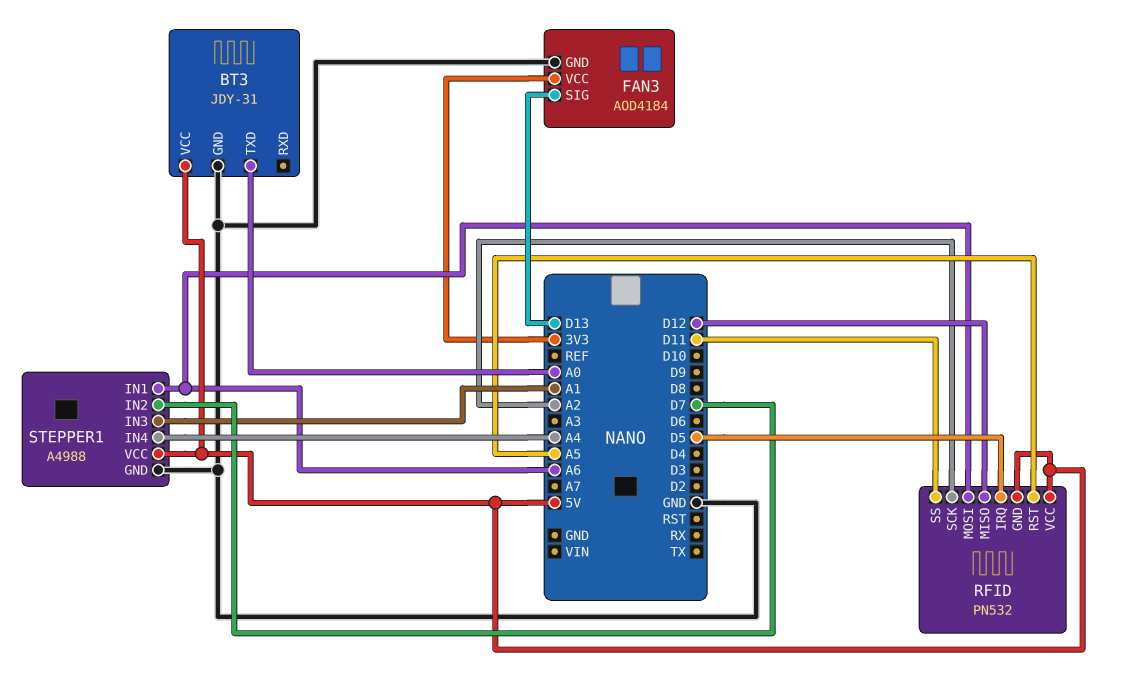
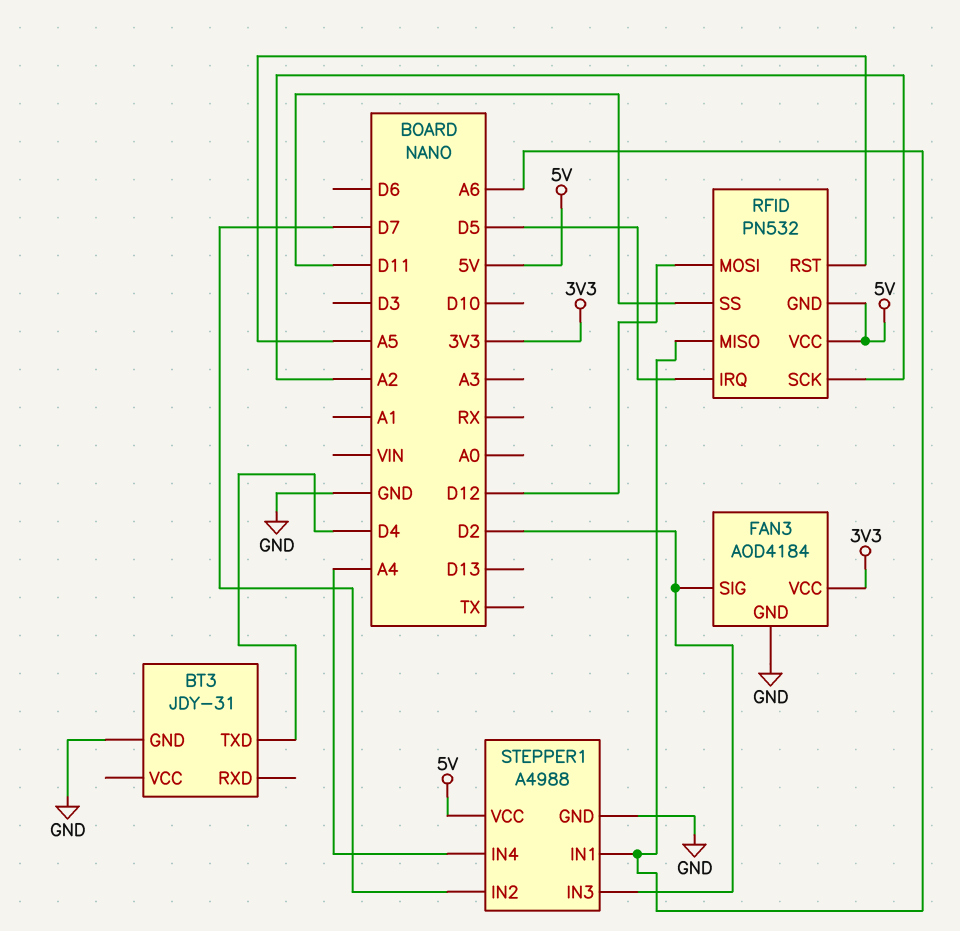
BT3 pin TXD: A0 -> D4
BT3 pin VCC: 5V -> none
FAN3 pin SIG: D13 -> D2
RFID pin MISO: D12 -> A6
RFID pin MOSI: A6 -> D12
STEPPER1 pin IN3: A1 -> D2

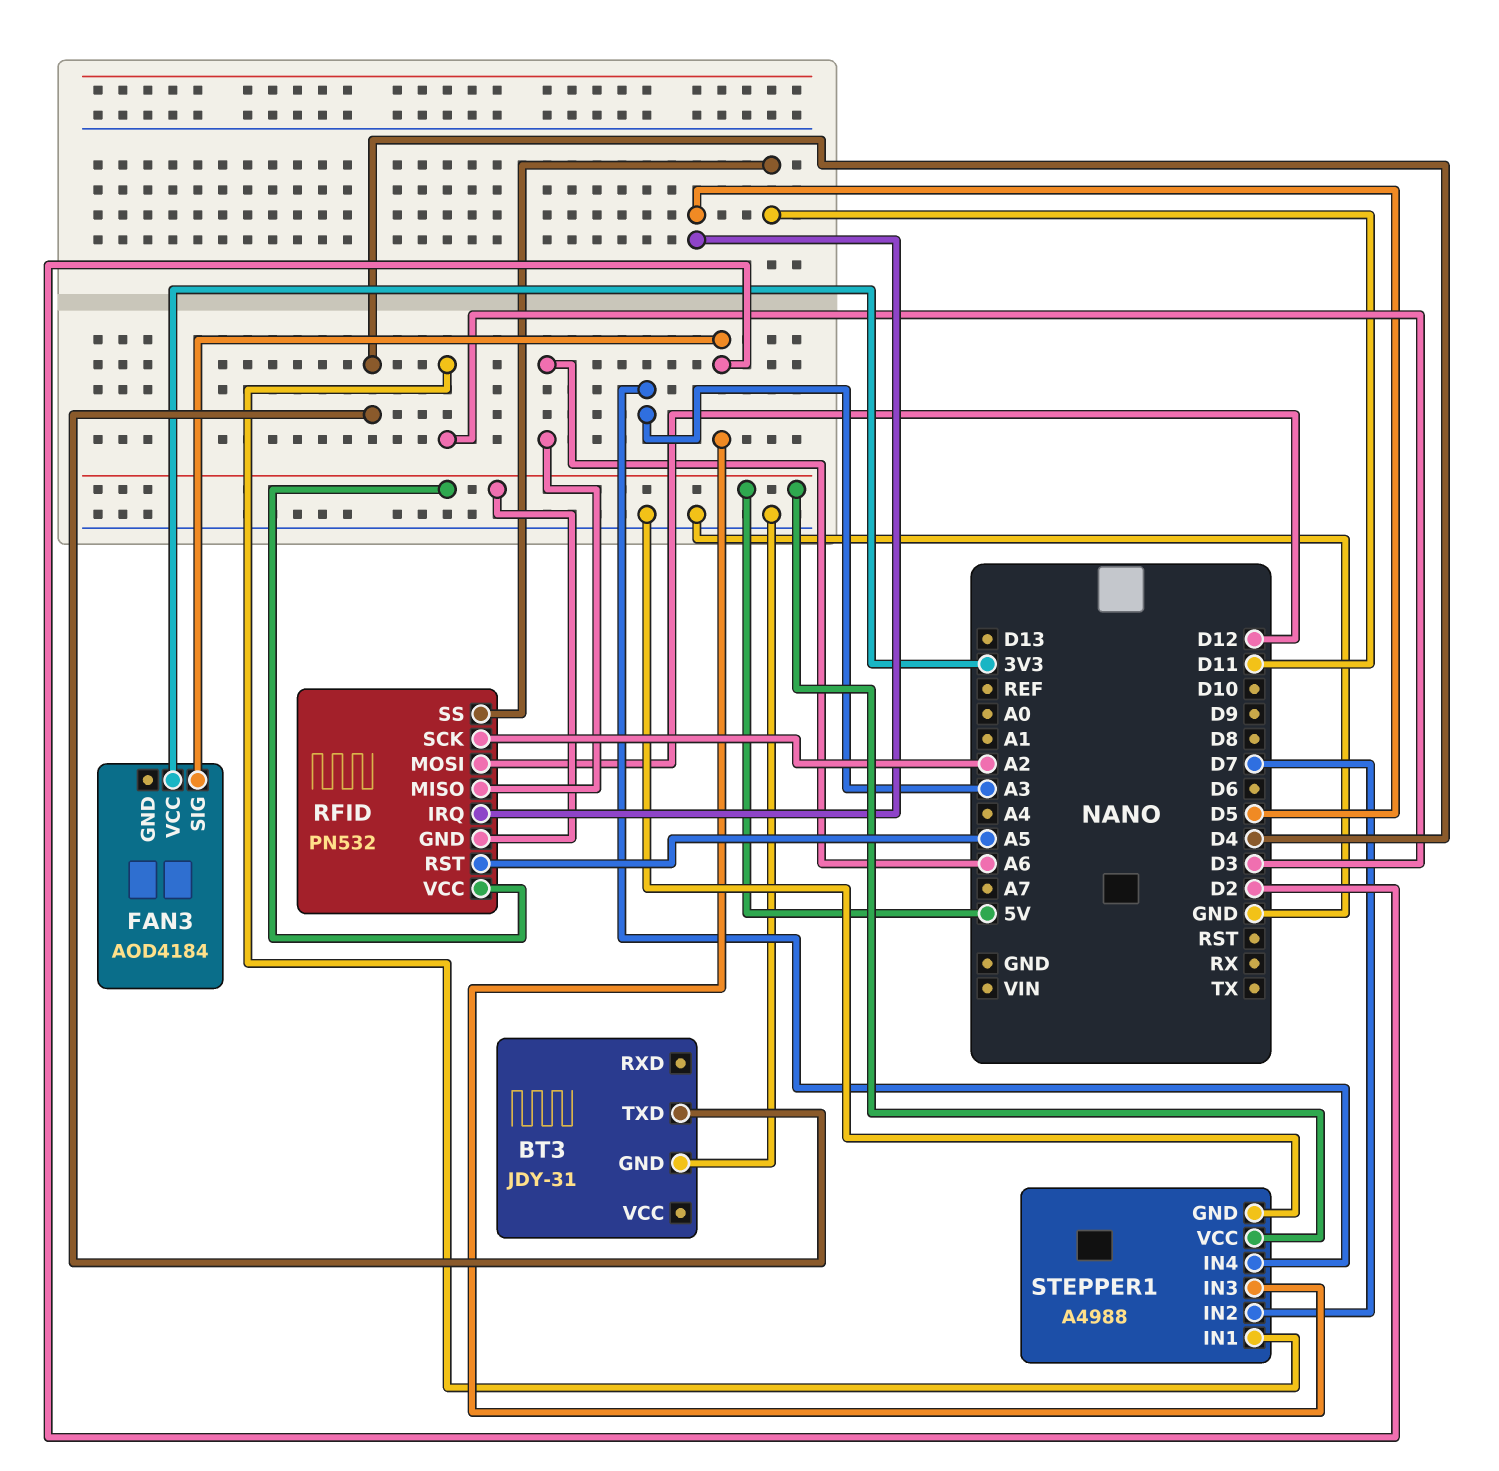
FAN3 pin GND: GND -> none
STEPPER1 pin IN1: A6 -> D3
STEPPER1 pin IN4: A4 -> A3

